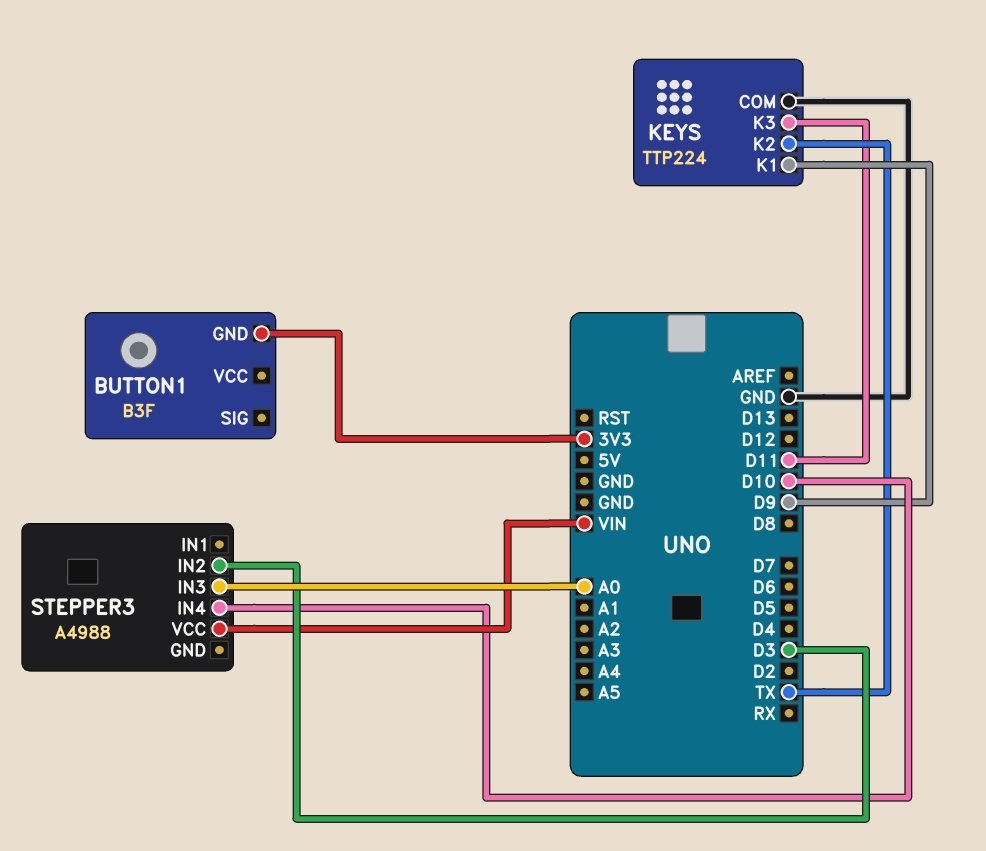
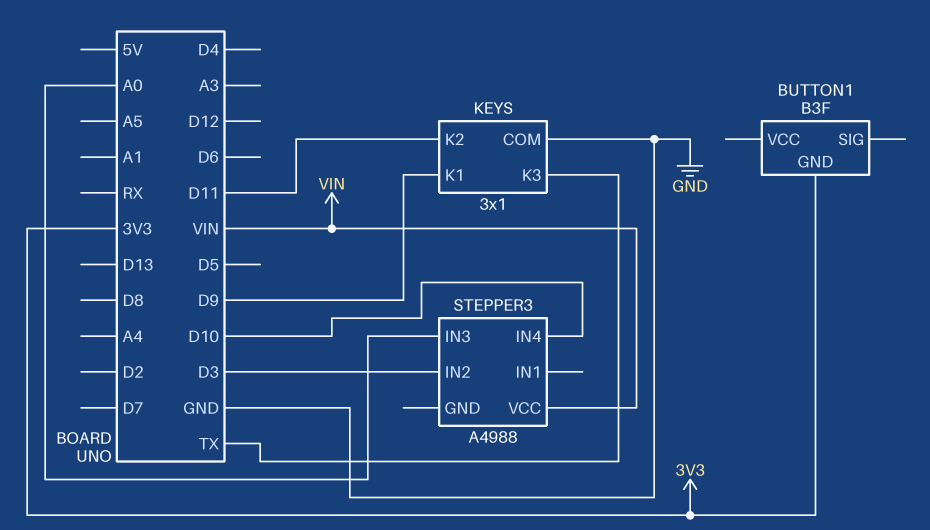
KEYS: TTP224 -> 3x1
KEYS pin K2: TX -> D11
KEYS pin K3: D11 -> TX

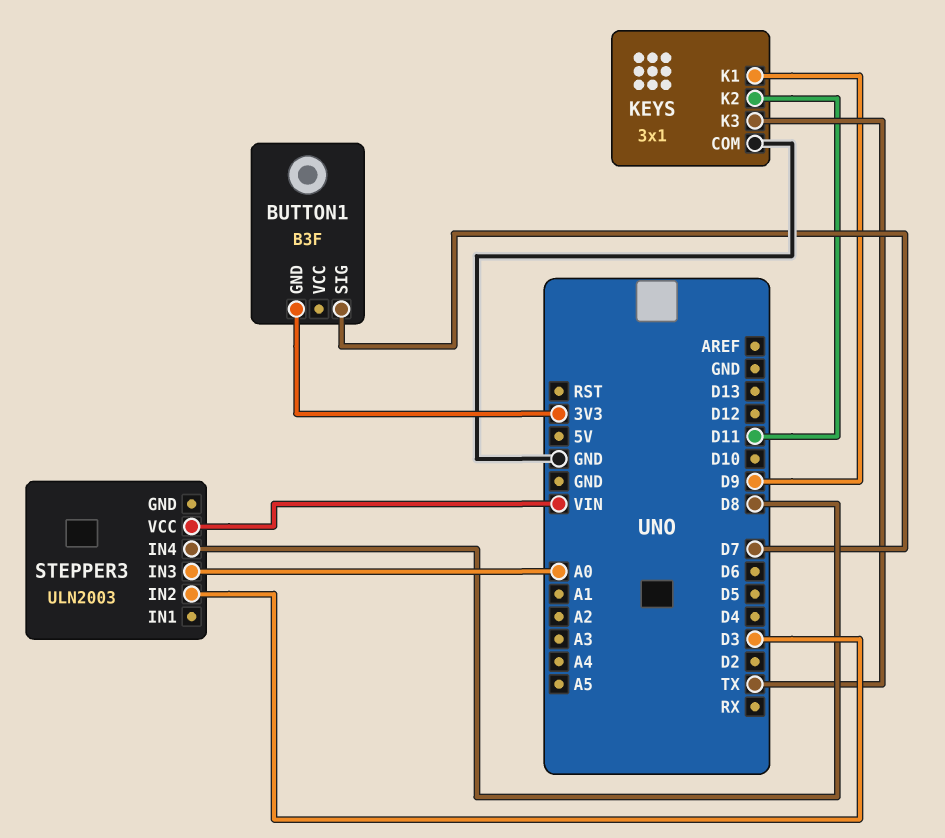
BUTTON1 pin SIG: none -> D7
STEPPER3: A4988 -> ULN2003
STEPPER3 pin IN4: D10 -> D8

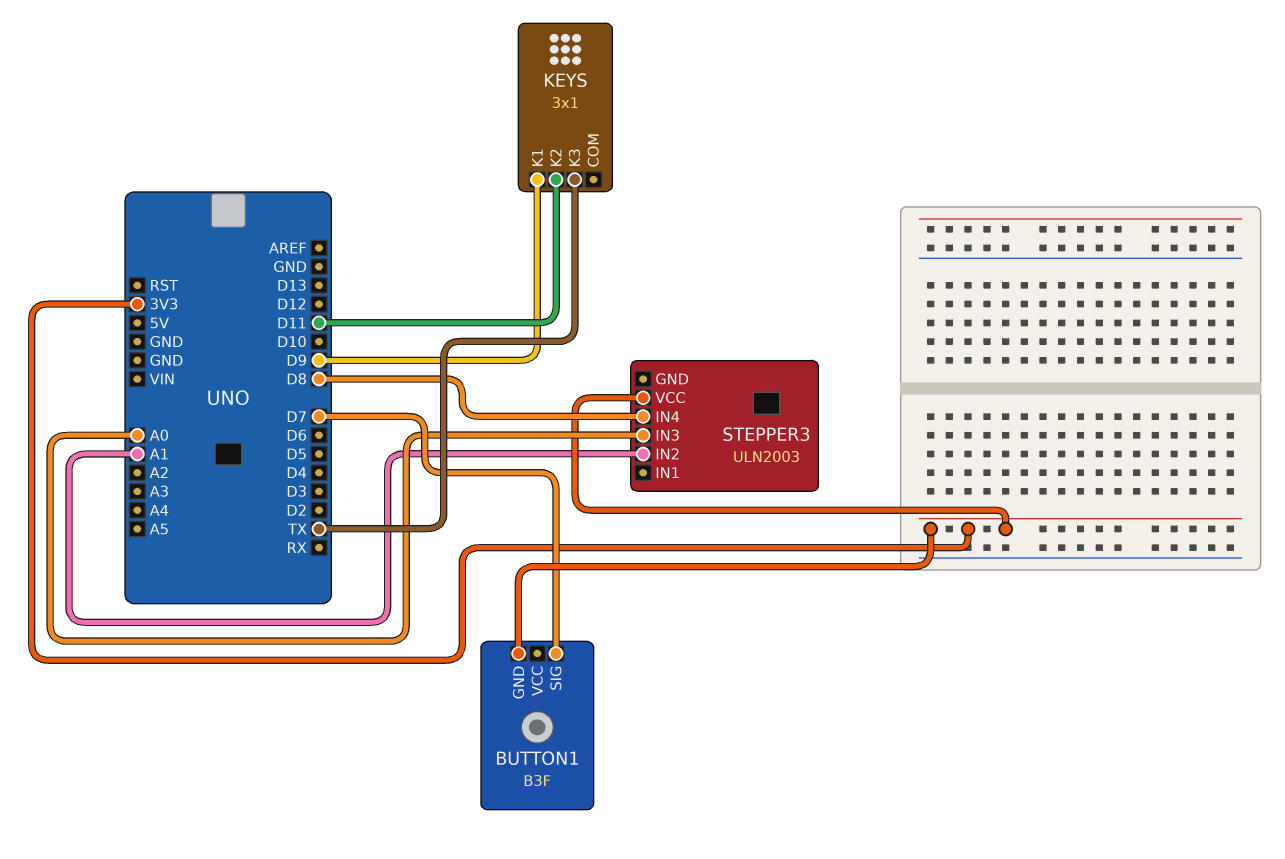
KEYS pin COM: GND -> none
STEPPER3 pin IN2: D3 -> A1
STEPPER3 pin VCC: VIN -> 3V3

